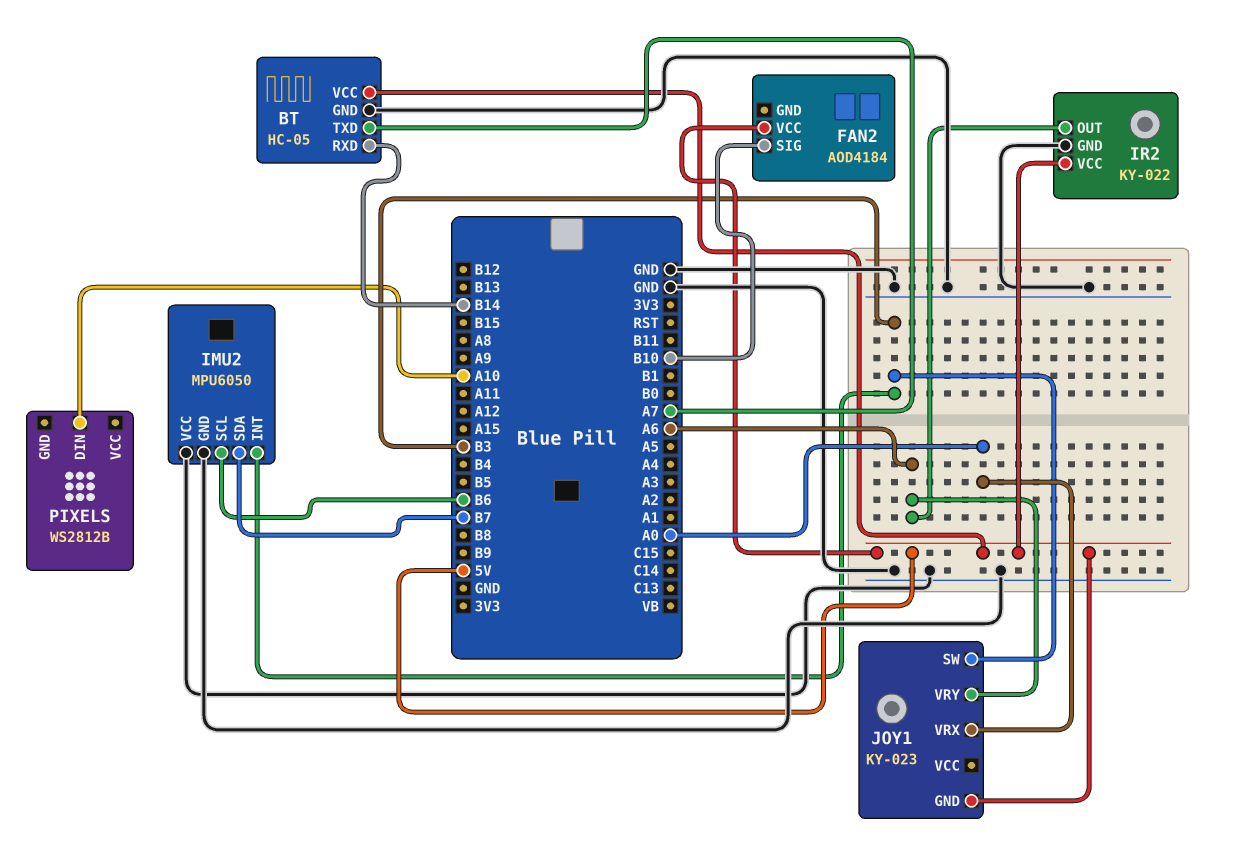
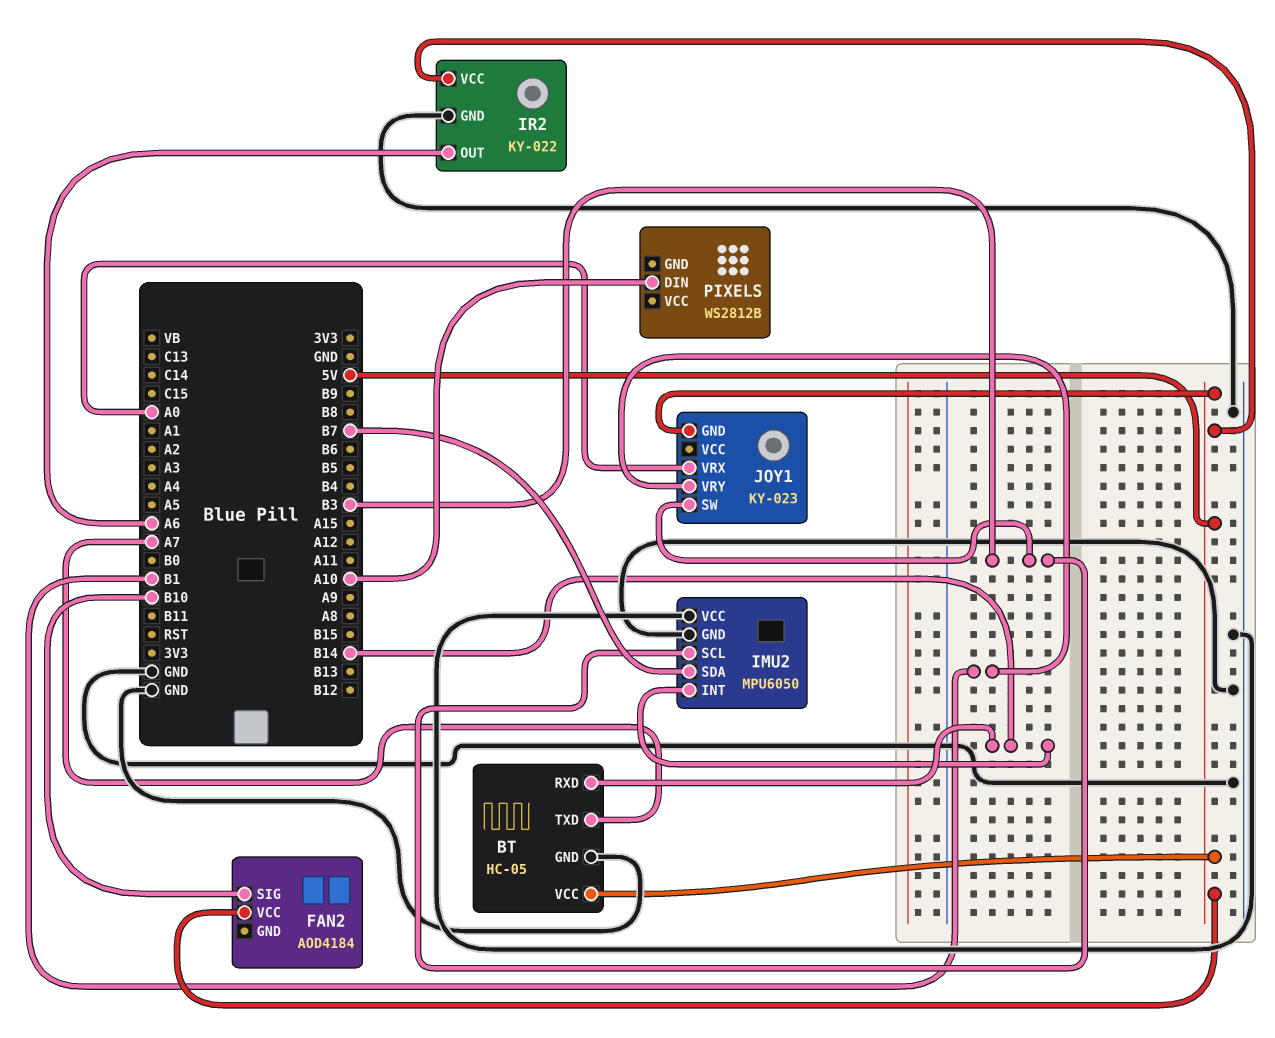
IMU2 pin INT: B3 -> B14
IMU2 pin SCL: B6 -> B3
JOY1 pin VRY: A6 -> B1

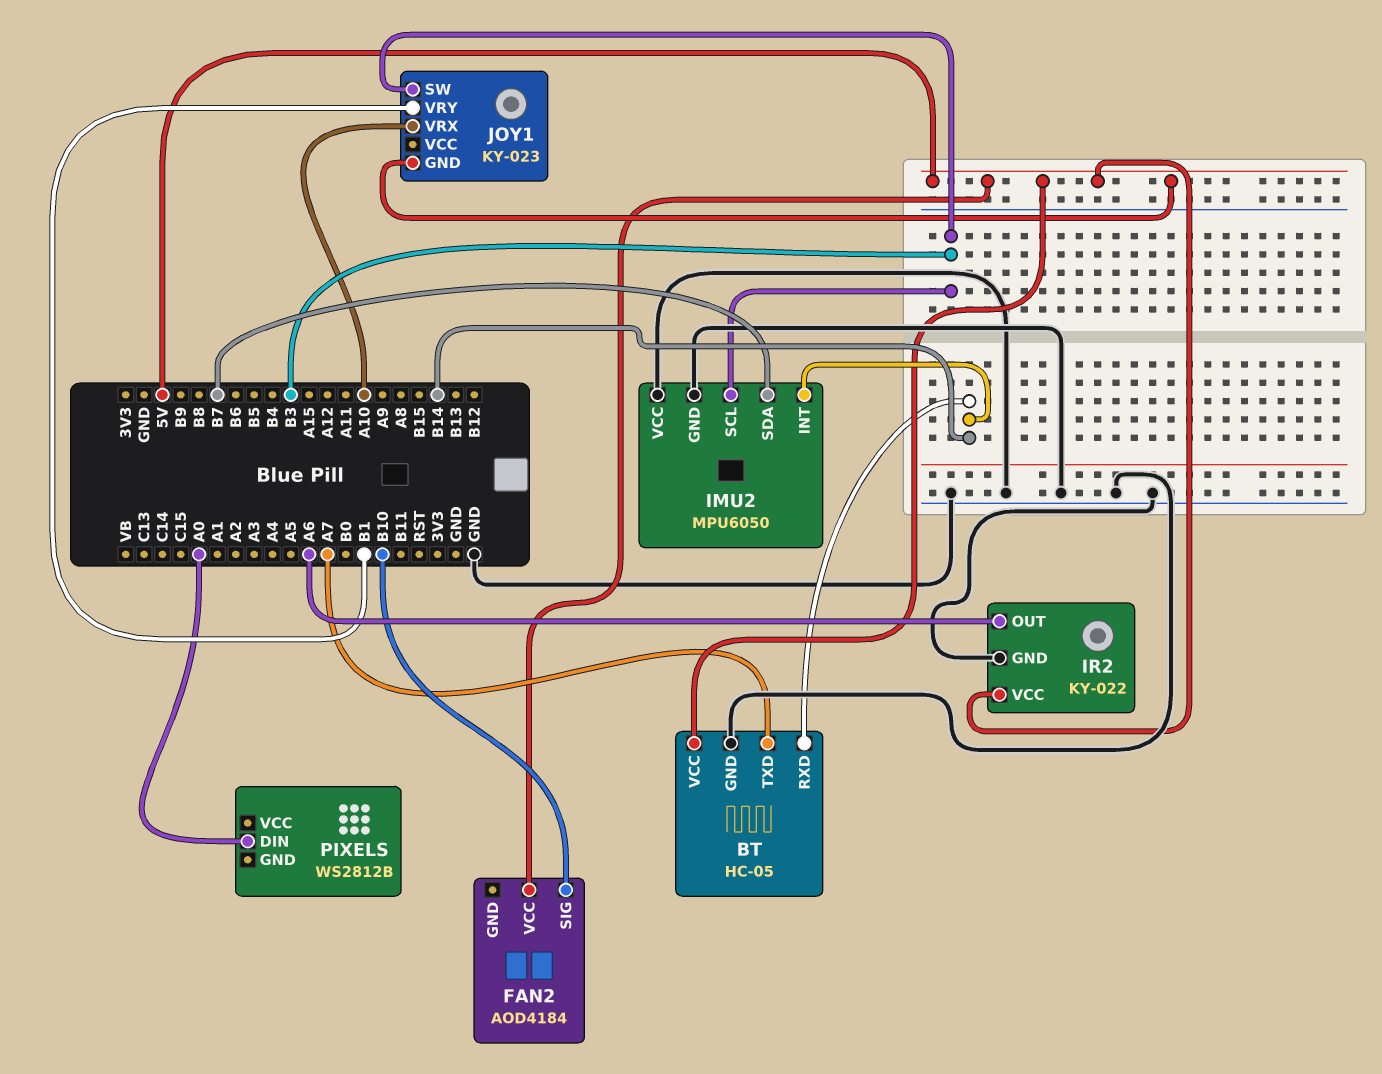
JOY1 pin VRX: A0 -> A10
PIXELS pin DIN: A10 -> A0

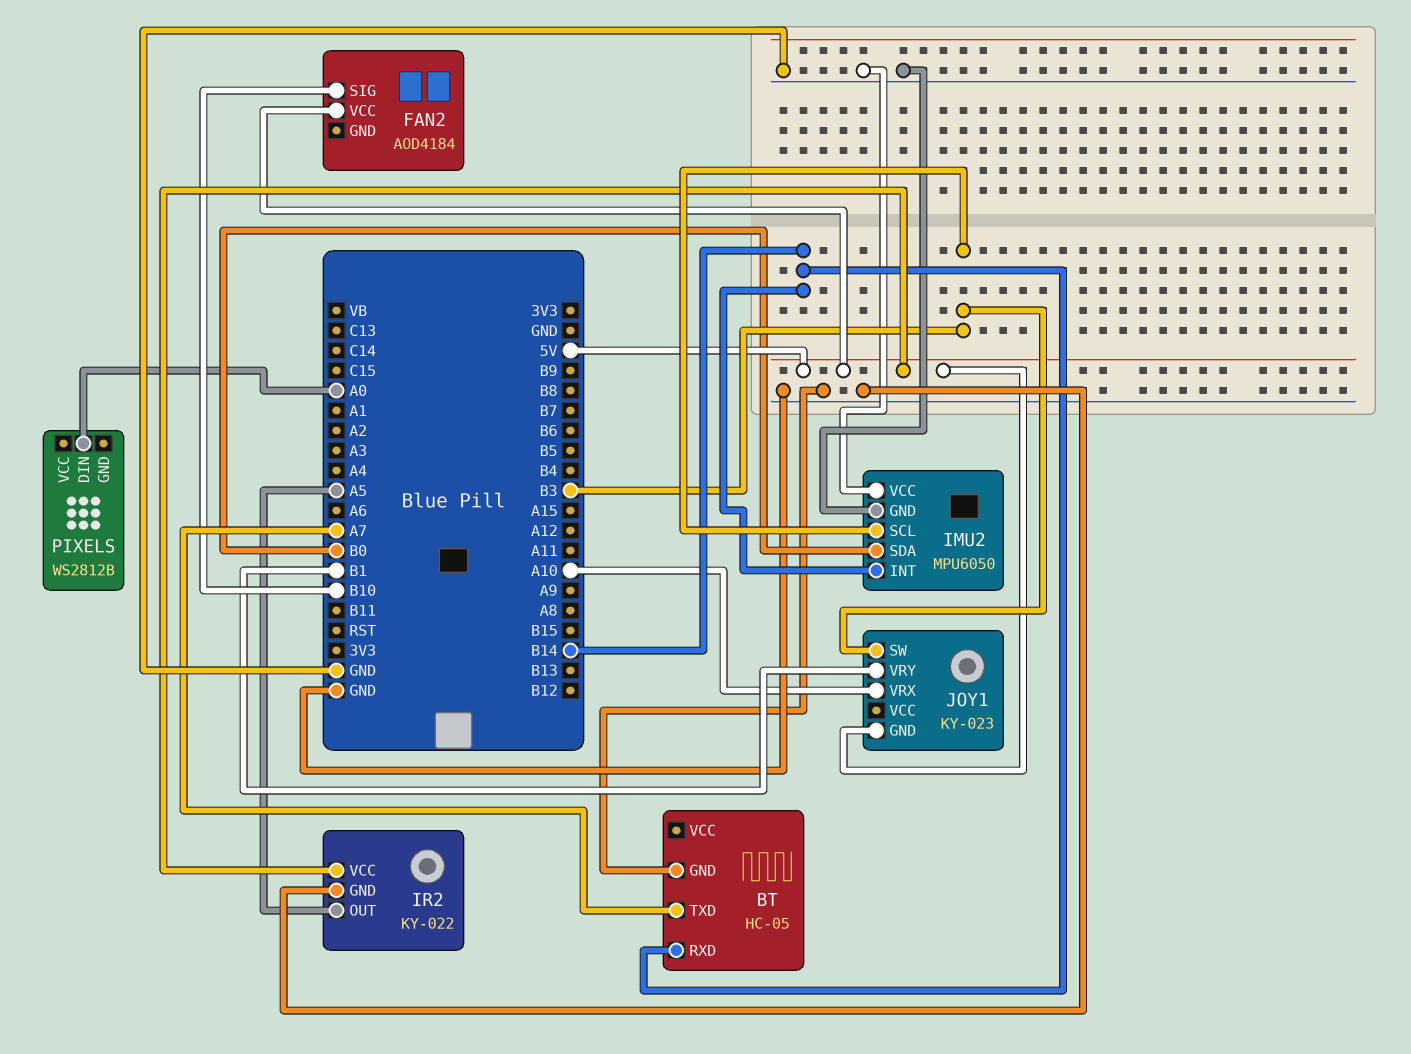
BT pin VCC: 5V -> none
IMU2 pin SDA: B7 -> B0
IR2 pin OUT: A6 -> A5

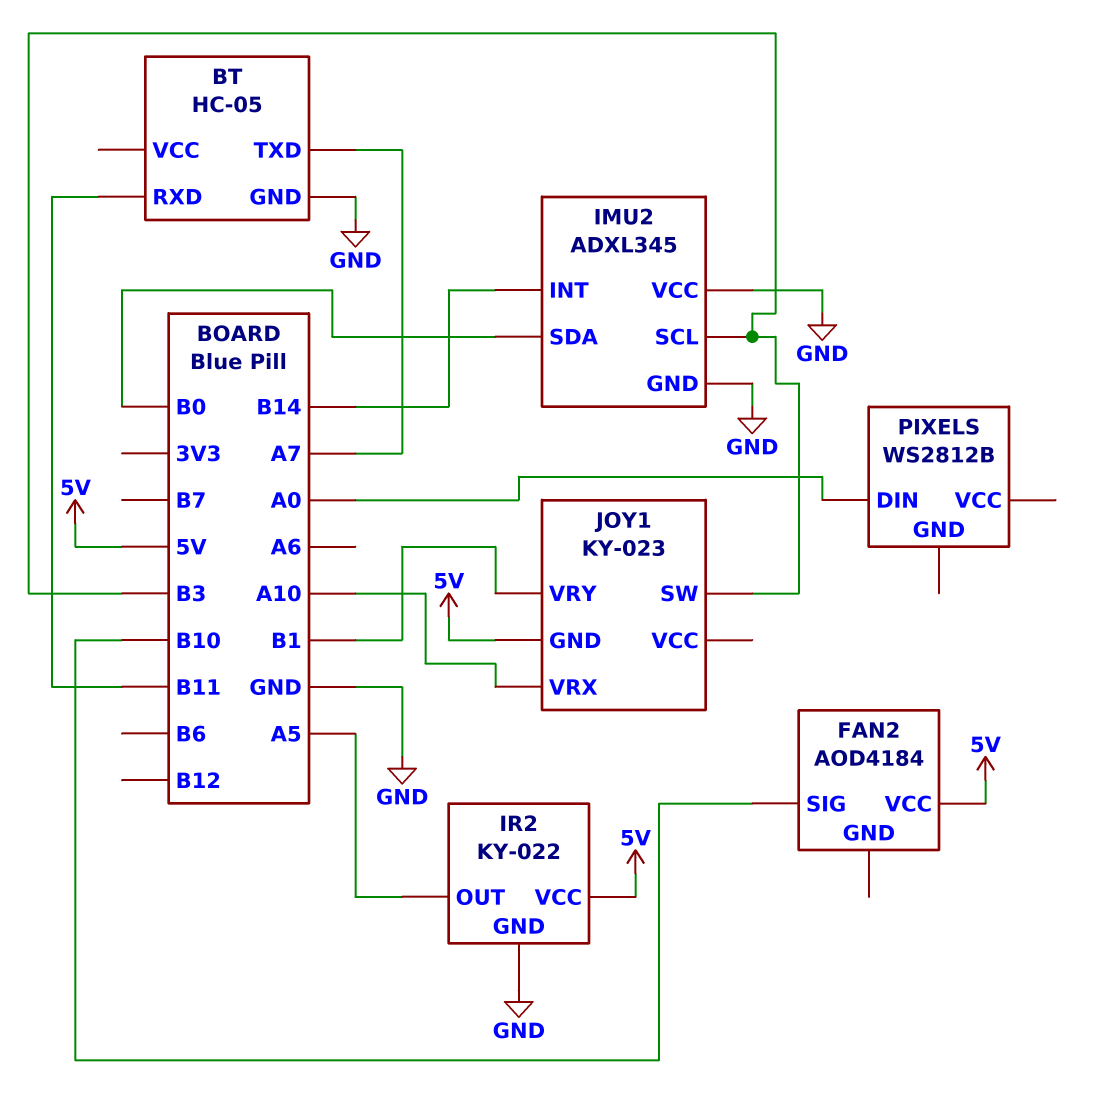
BT pin RXD: B14 -> B11
IMU2: MPU6050 -> ADXL345

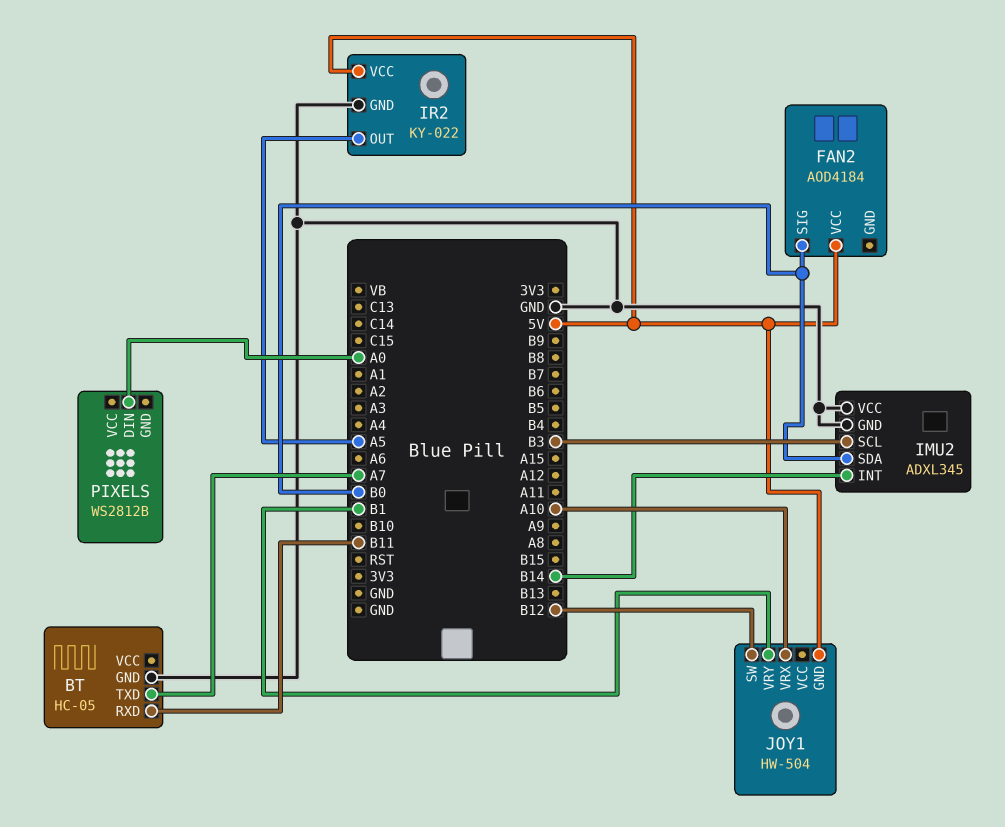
FAN2 pin SIG: B10 -> B0
JOY1: KY-023 -> HW-504
JOY1 pin SW: B3 -> B12

